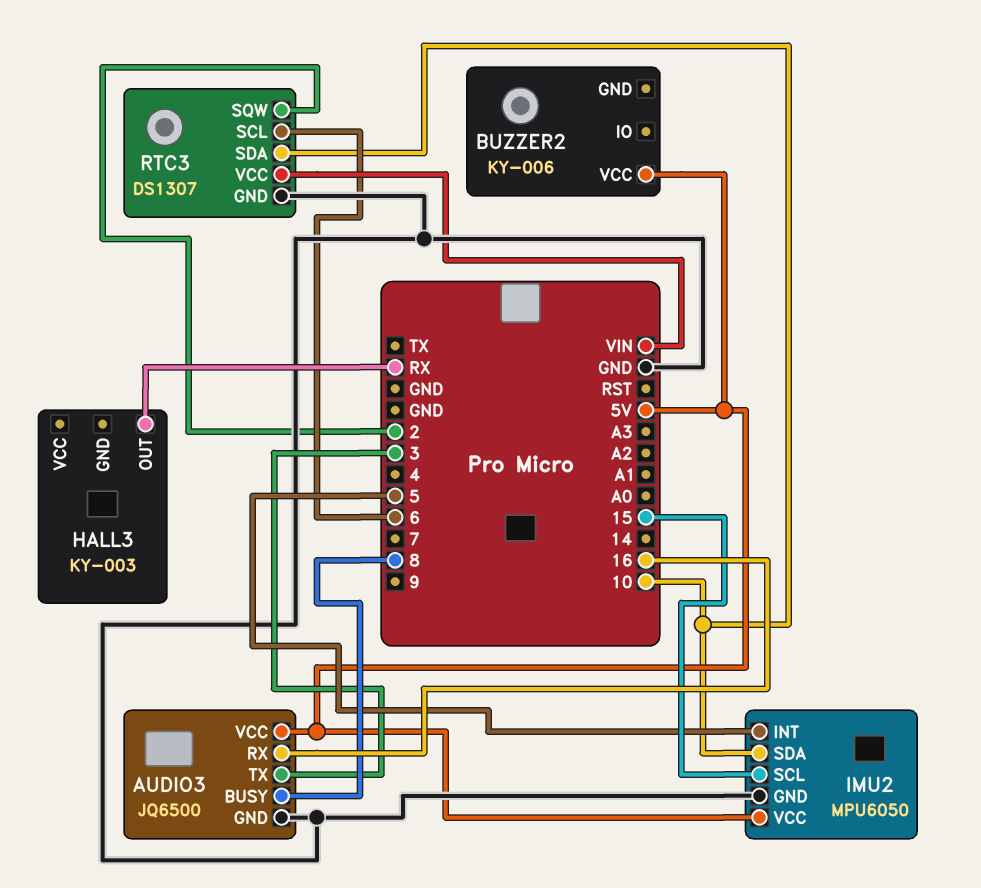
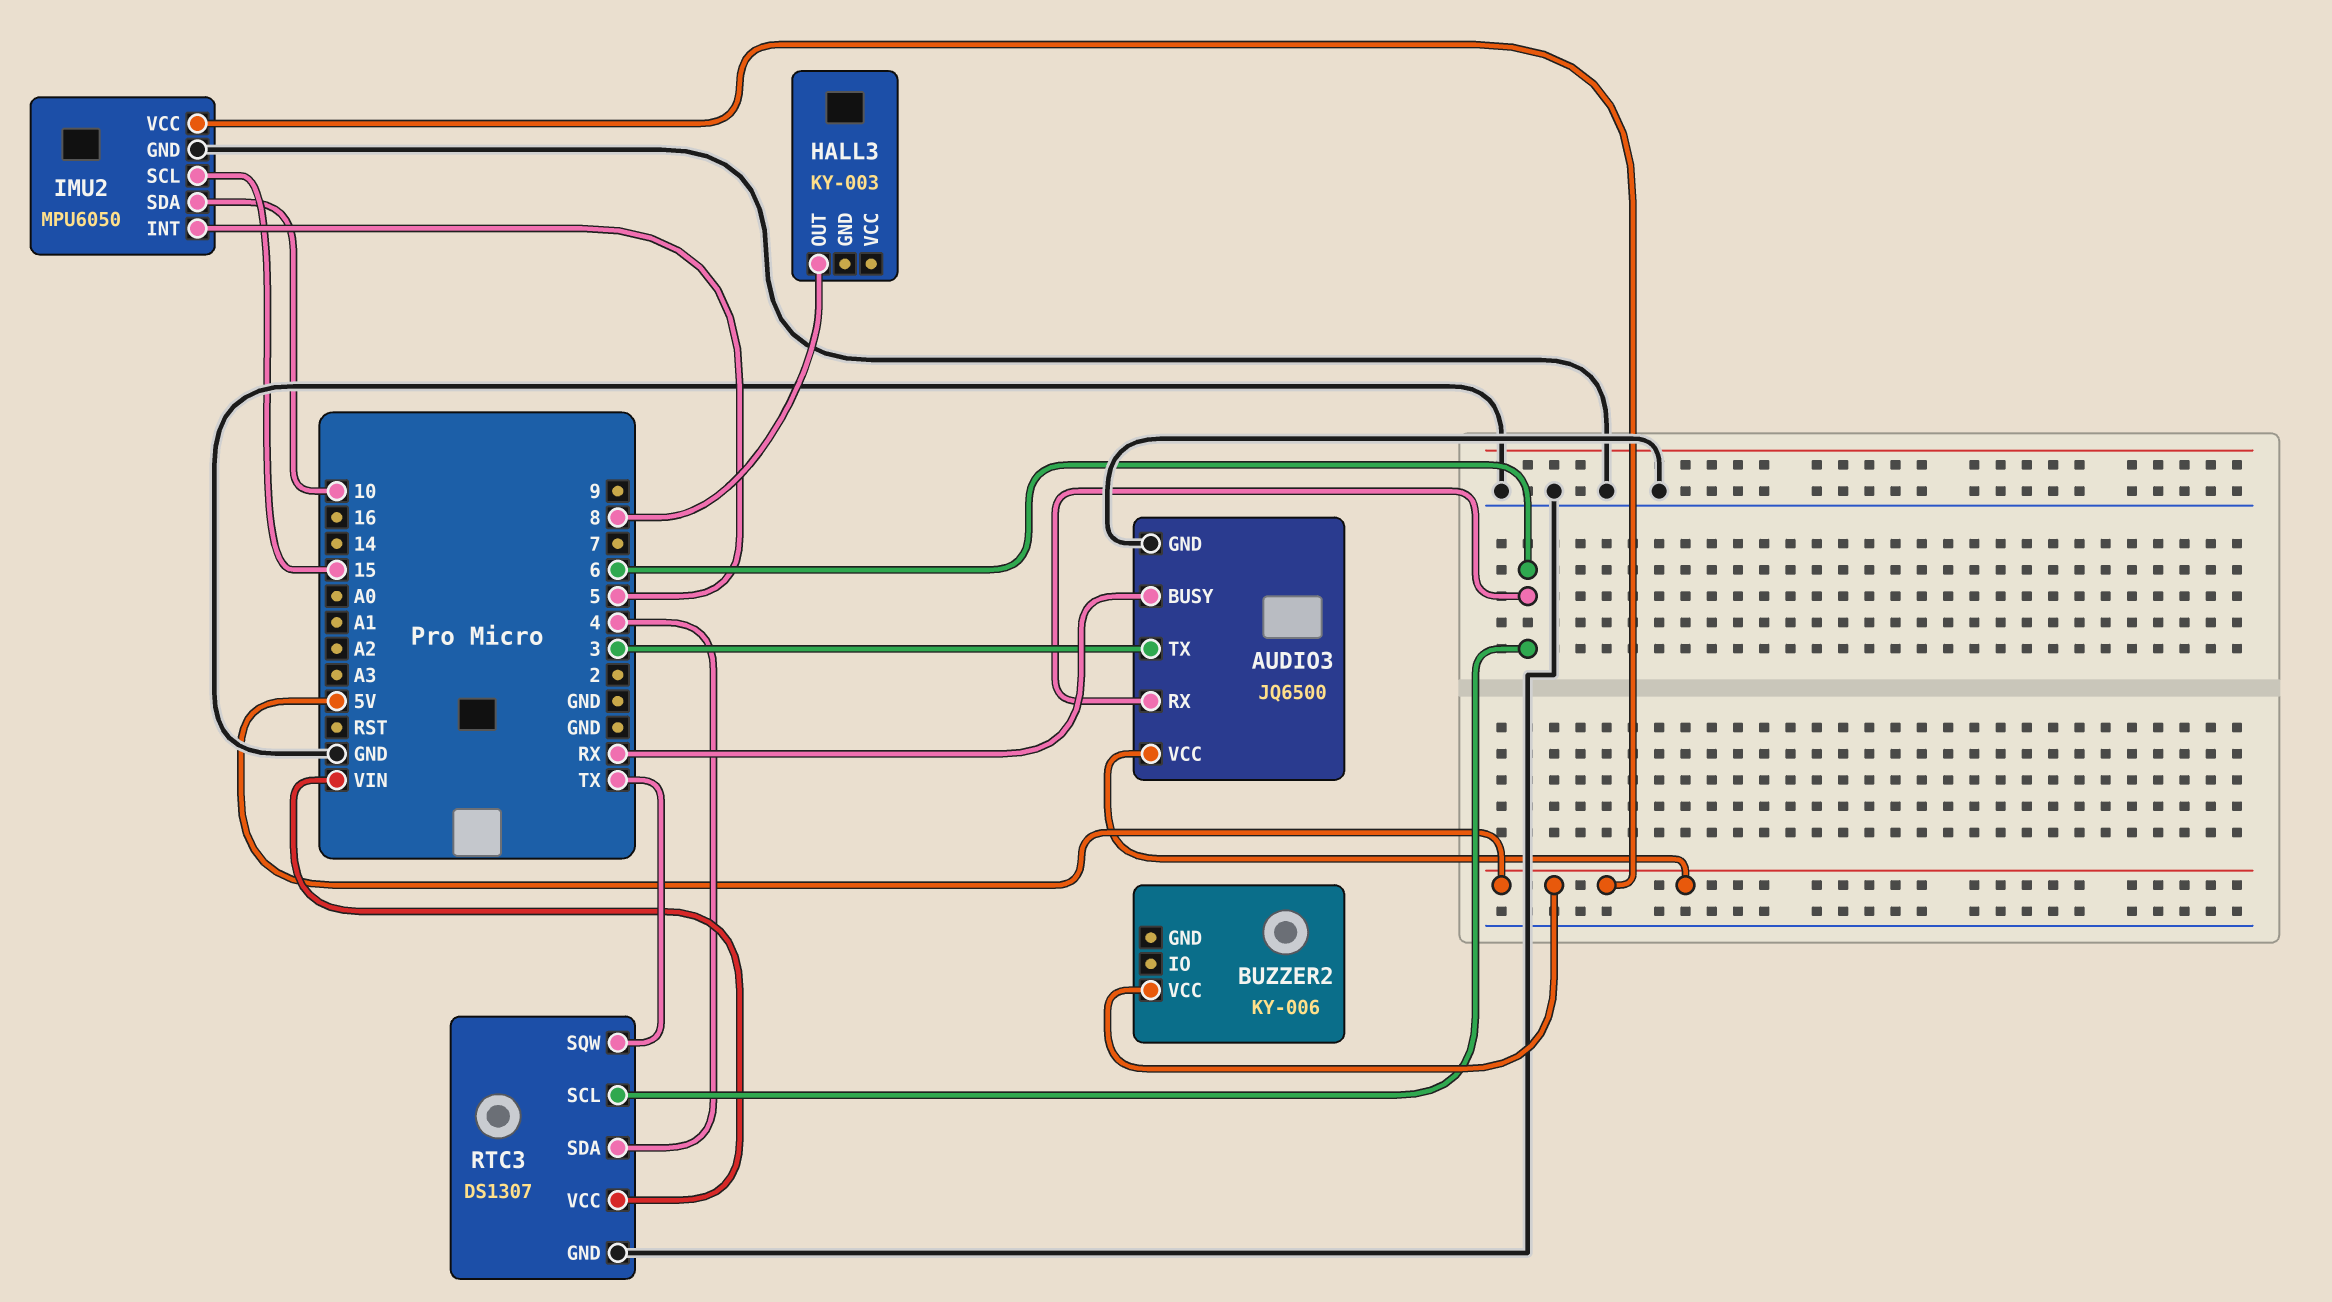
AUDIO3 pin BUSY: 8 -> RX
AUDIO3 pin RX: 16 -> 6
HALL3 pin OUT: RX -> 8
RTC3 pin SDA: 10 -> 4
RTC3 pin SQW: 2 -> TX

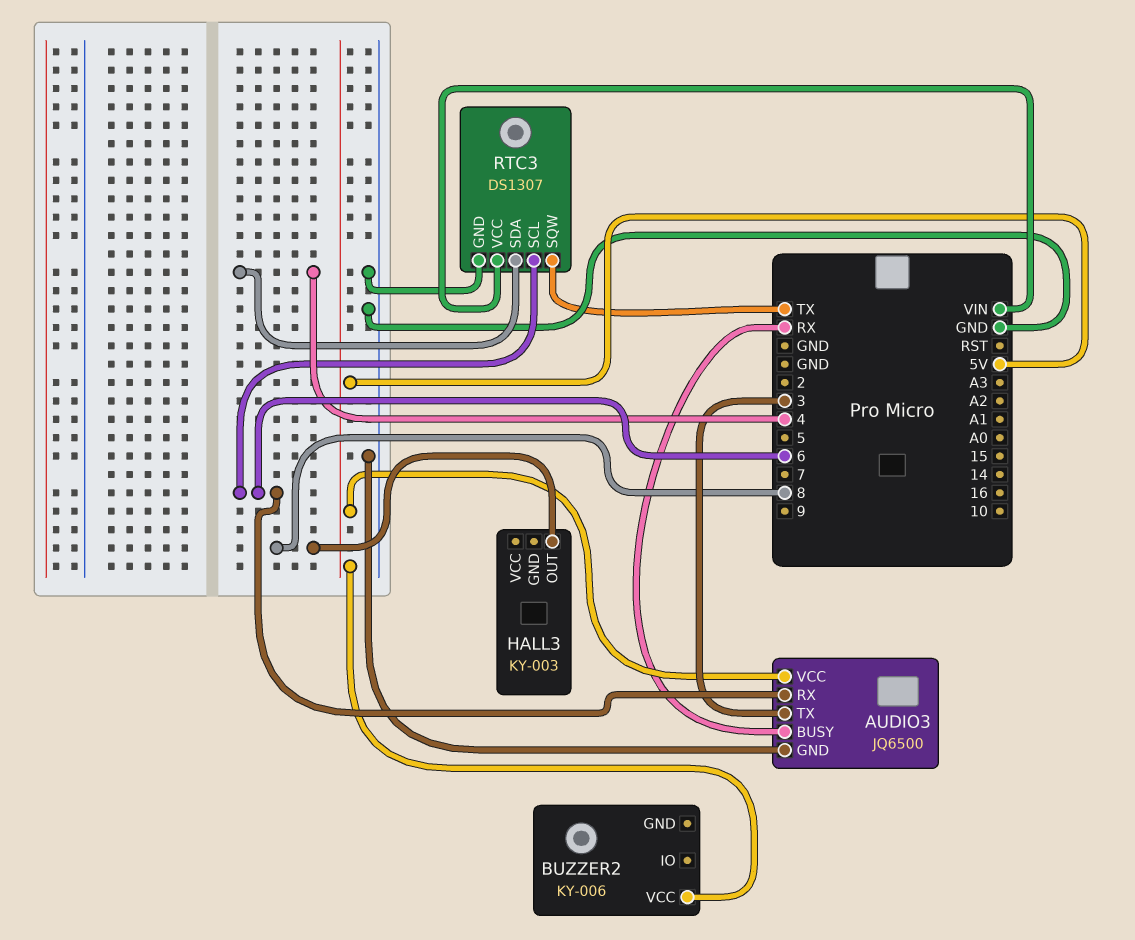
IMU2: MPU6050 -> none
IMU2 pin GND: GND -> none
IMU2 pin INT: 5 -> none
IMU2 pin SCL: 15 -> none
IMU2 pin SDA: 10 -> none
IMU2 pin VCC: 5V -> none

